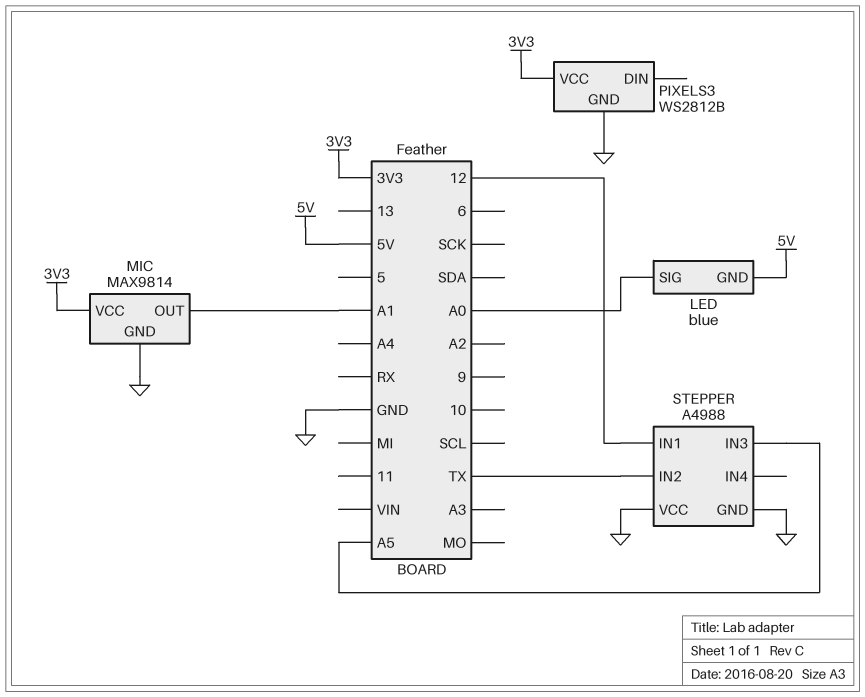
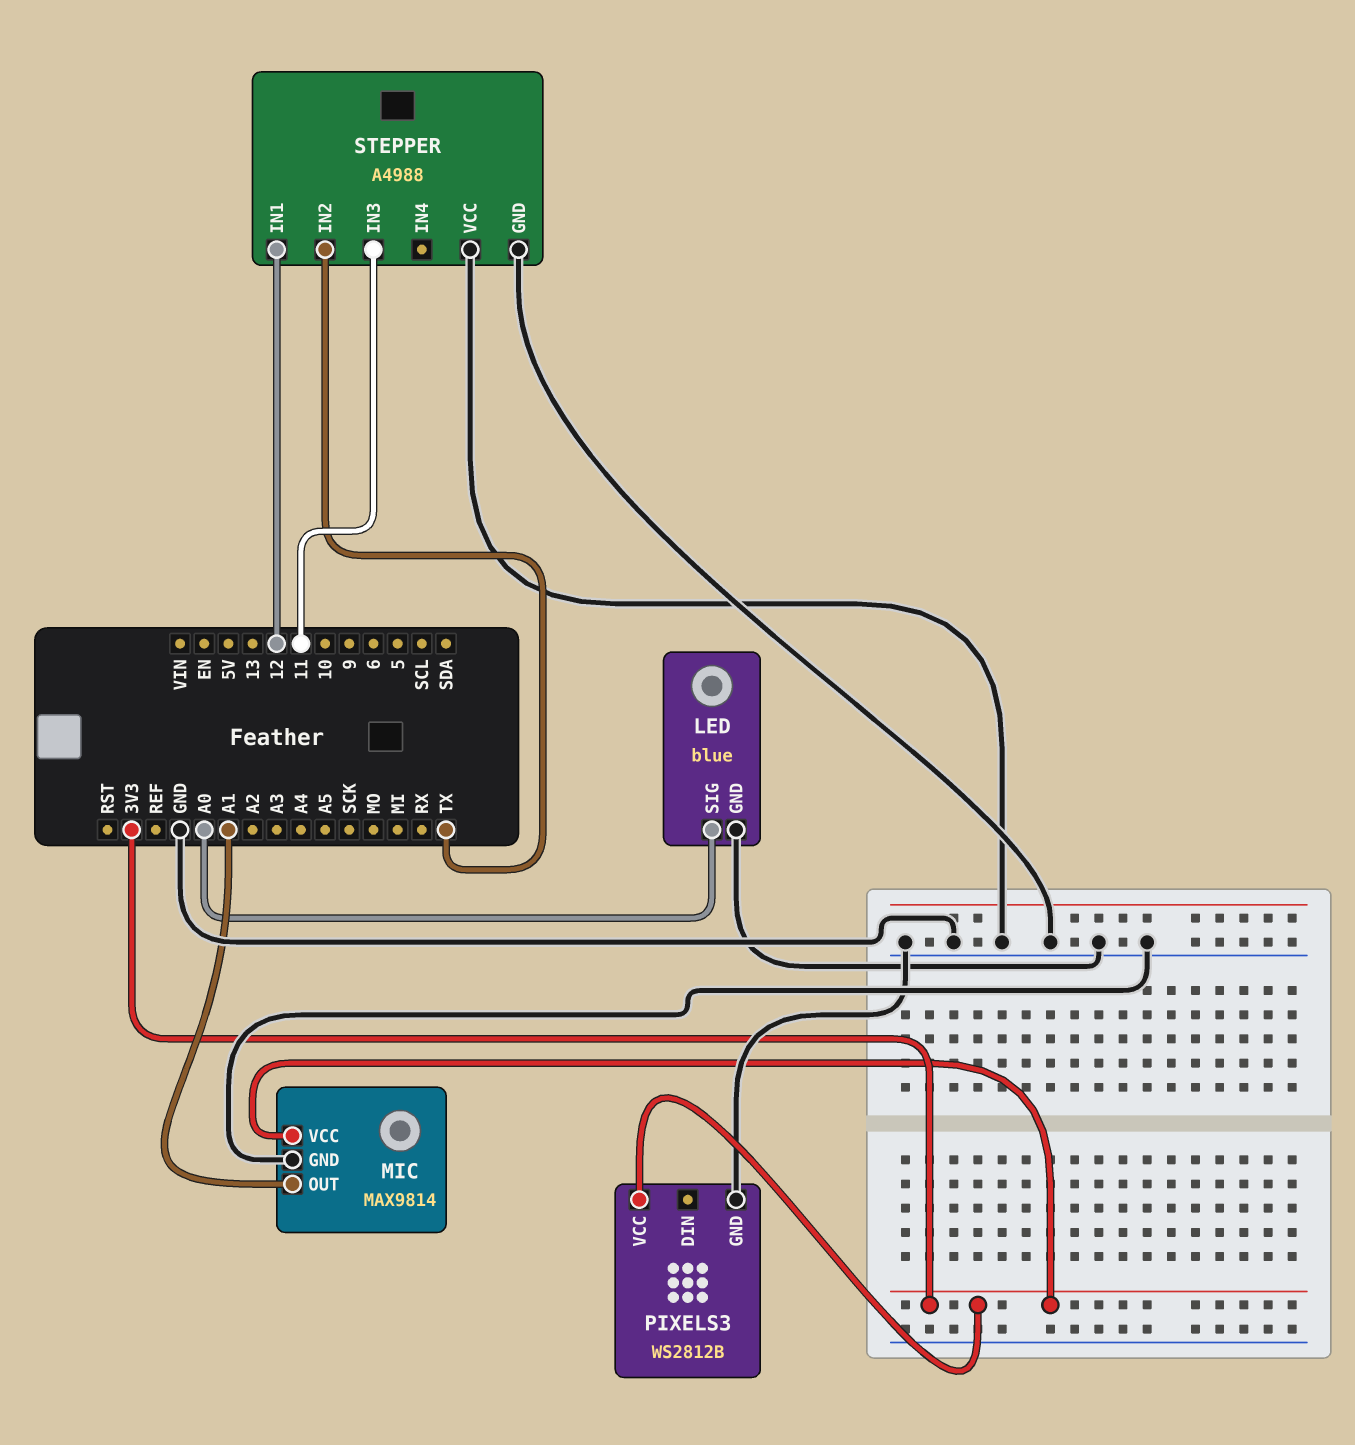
LED pin GND: 5V -> GND
STEPPER pin IN3: A5 -> 11

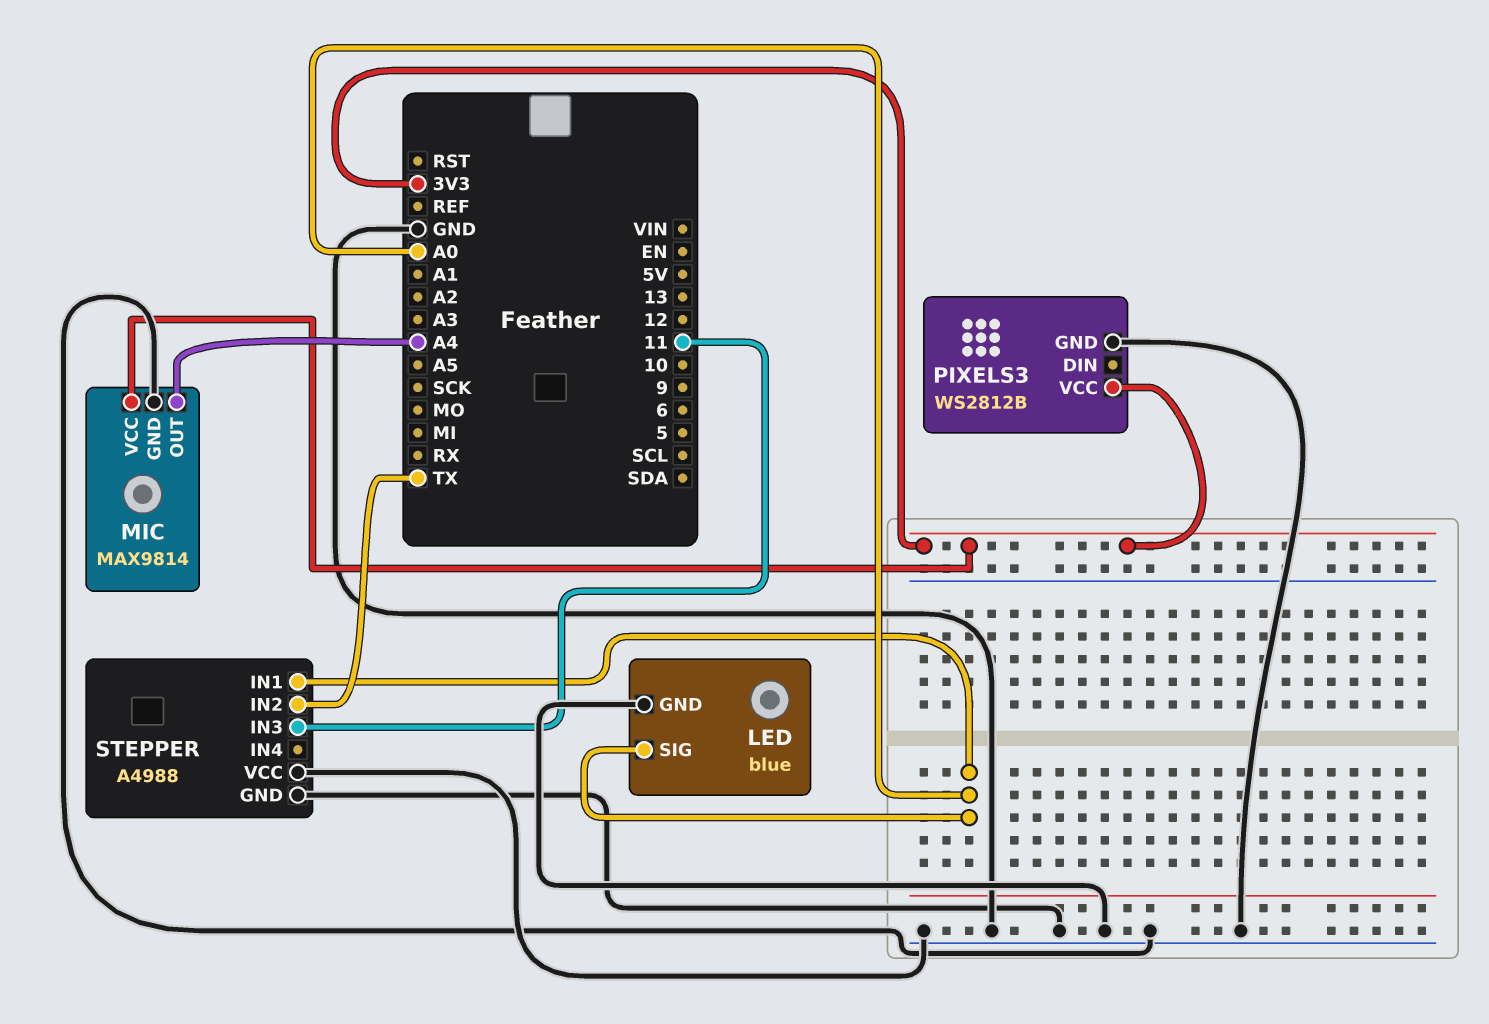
MIC pin OUT: A1 -> A4
STEPPER pin IN1: 12 -> A0

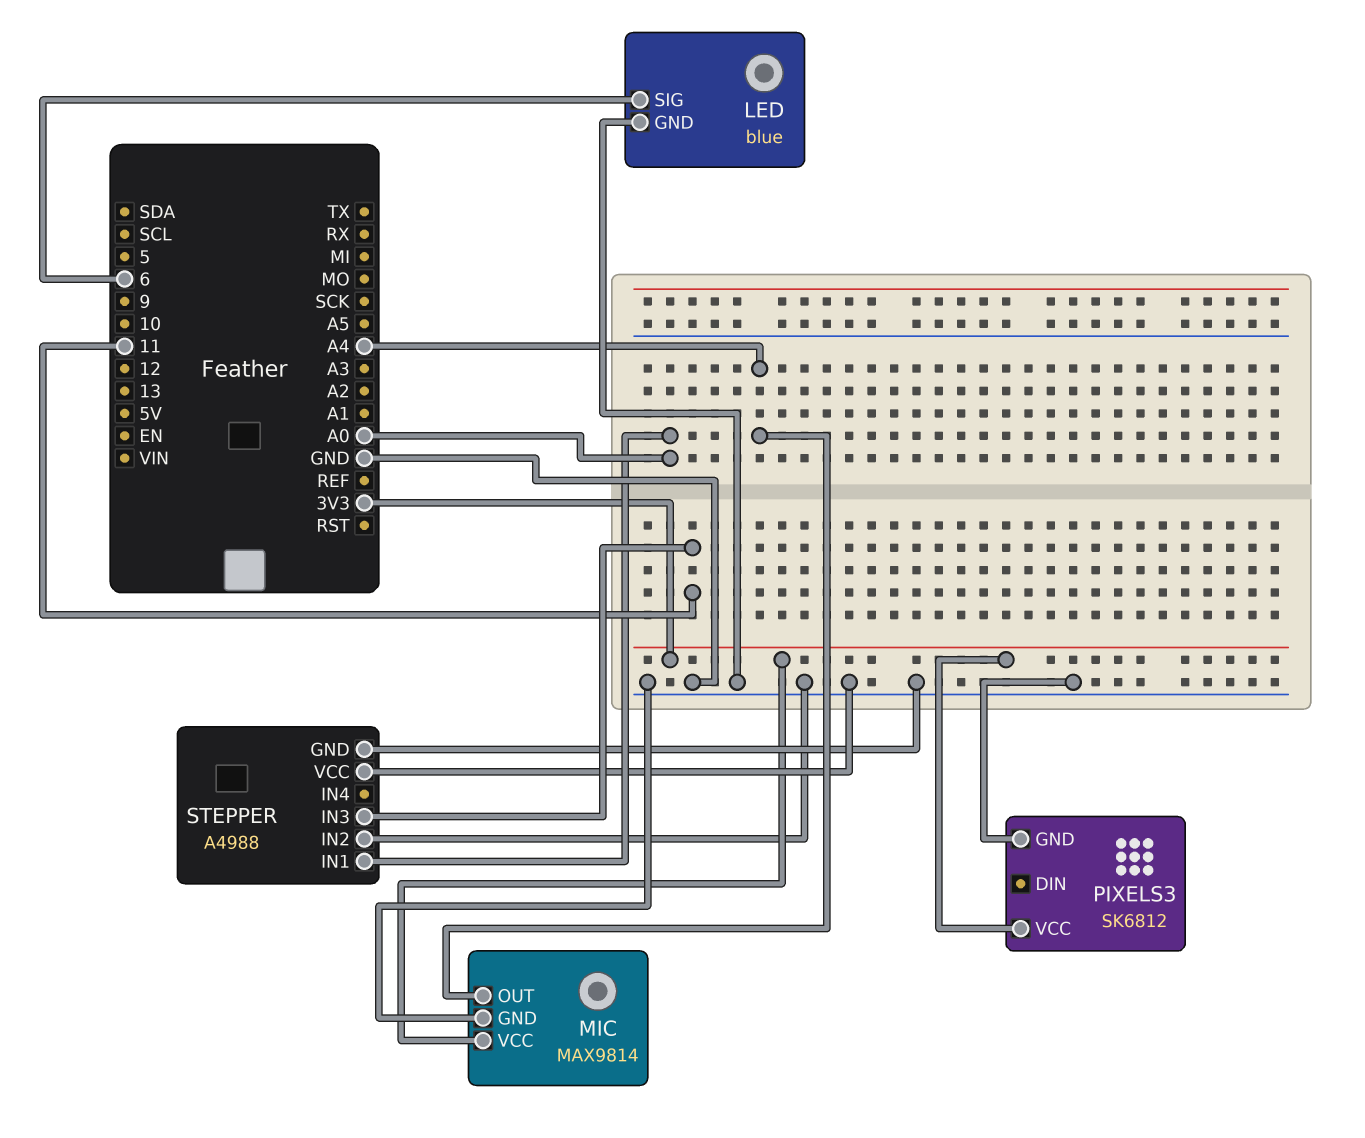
LED pin SIG: A0 -> 6
PIXELS3: WS2812B -> SK6812
STEPPER pin IN2: TX -> GND

